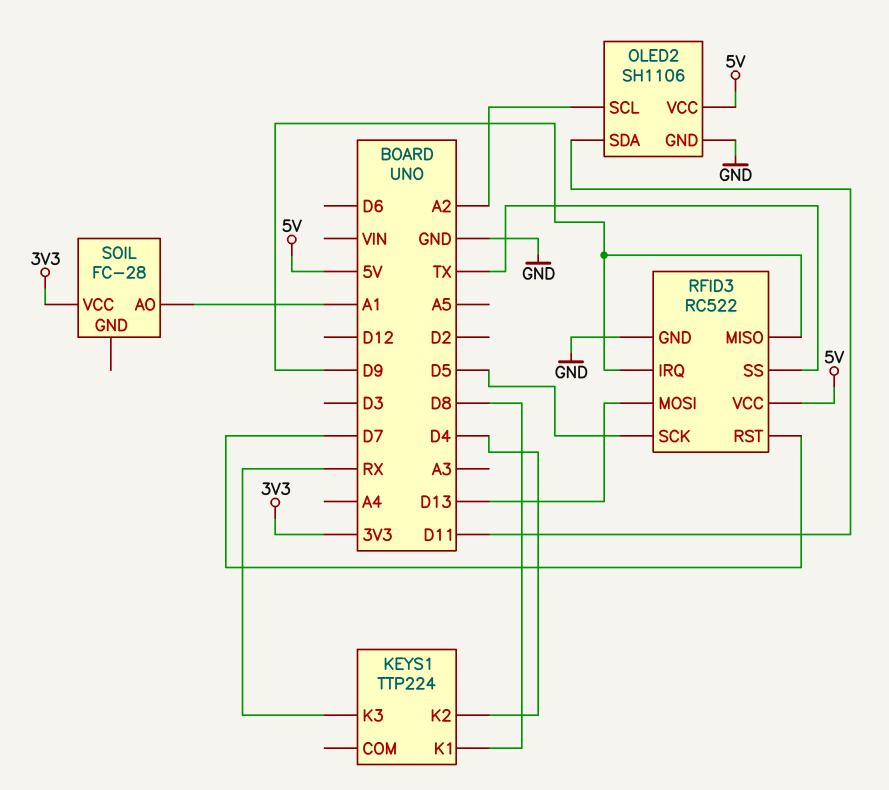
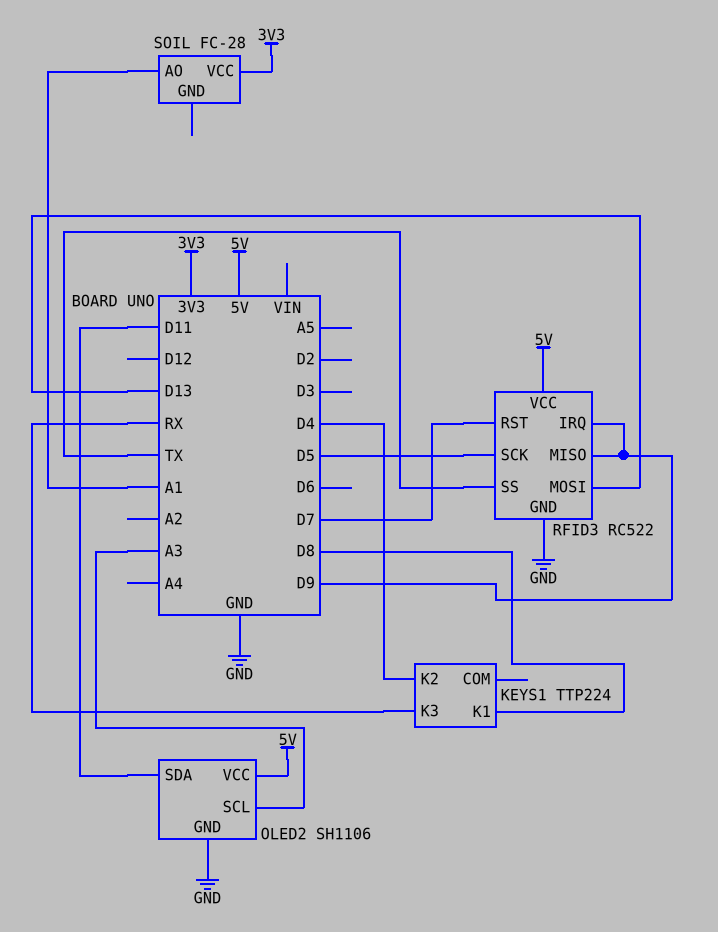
OLED2 pin SCL: A2 -> A3

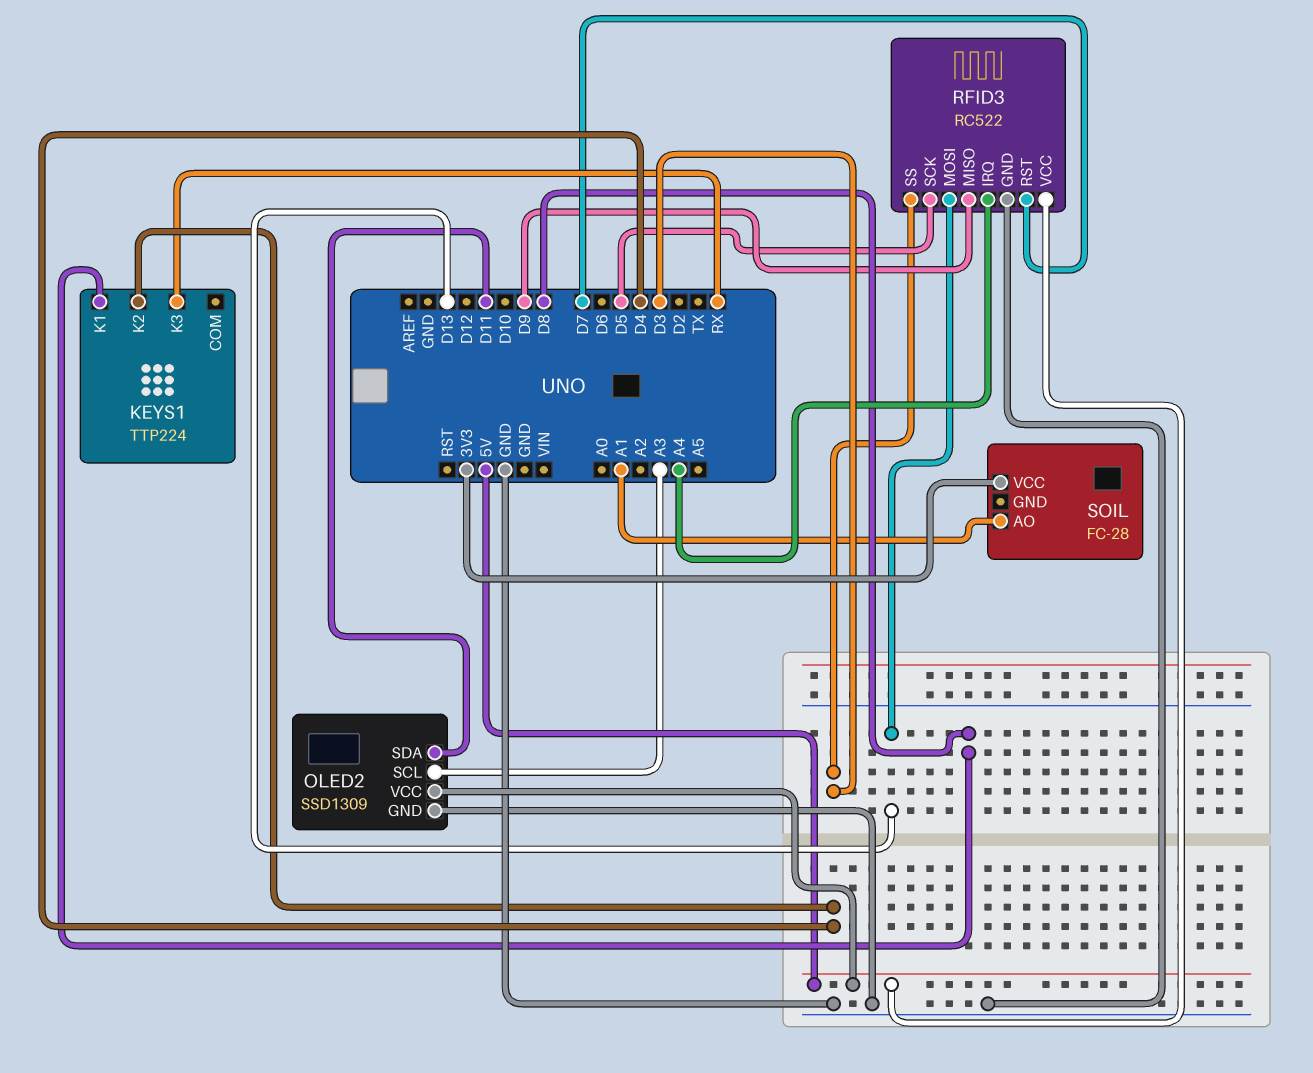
OLED2: SH1106 -> SSD1309
RFID3 pin IRQ: D9 -> A4
RFID3 pin SS: TX -> D3

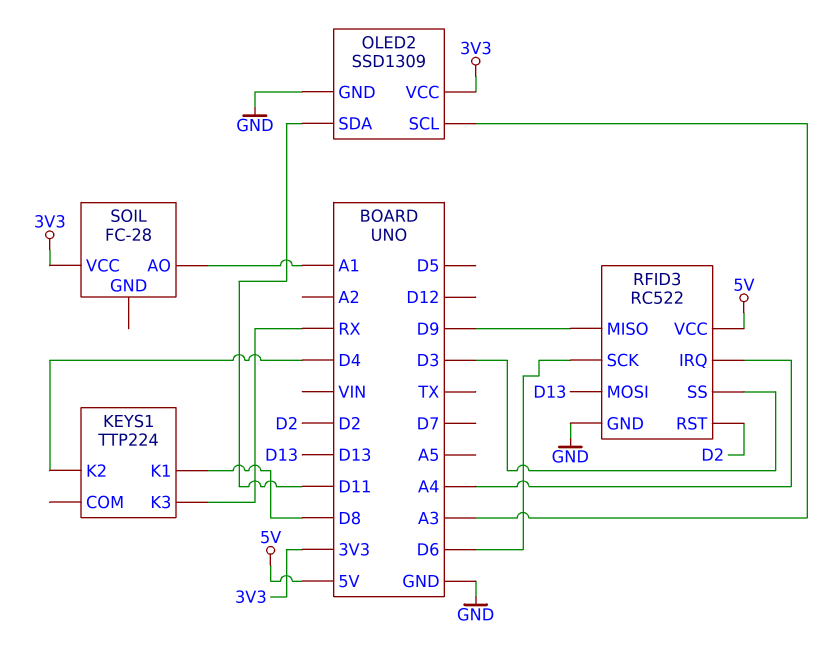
OLED2 pin VCC: 5V -> 3V3
RFID3 pin RST: D7 -> D2
RFID3 pin SCK: D5 -> D6

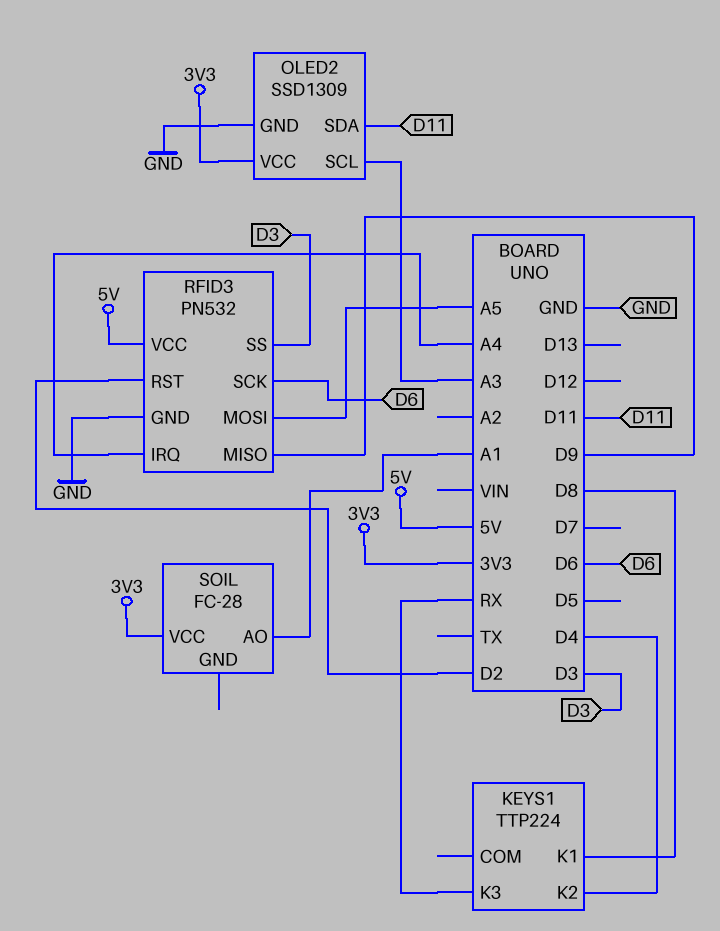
RFID3: RC522 -> PN532
RFID3 pin MOSI: D13 -> A5

